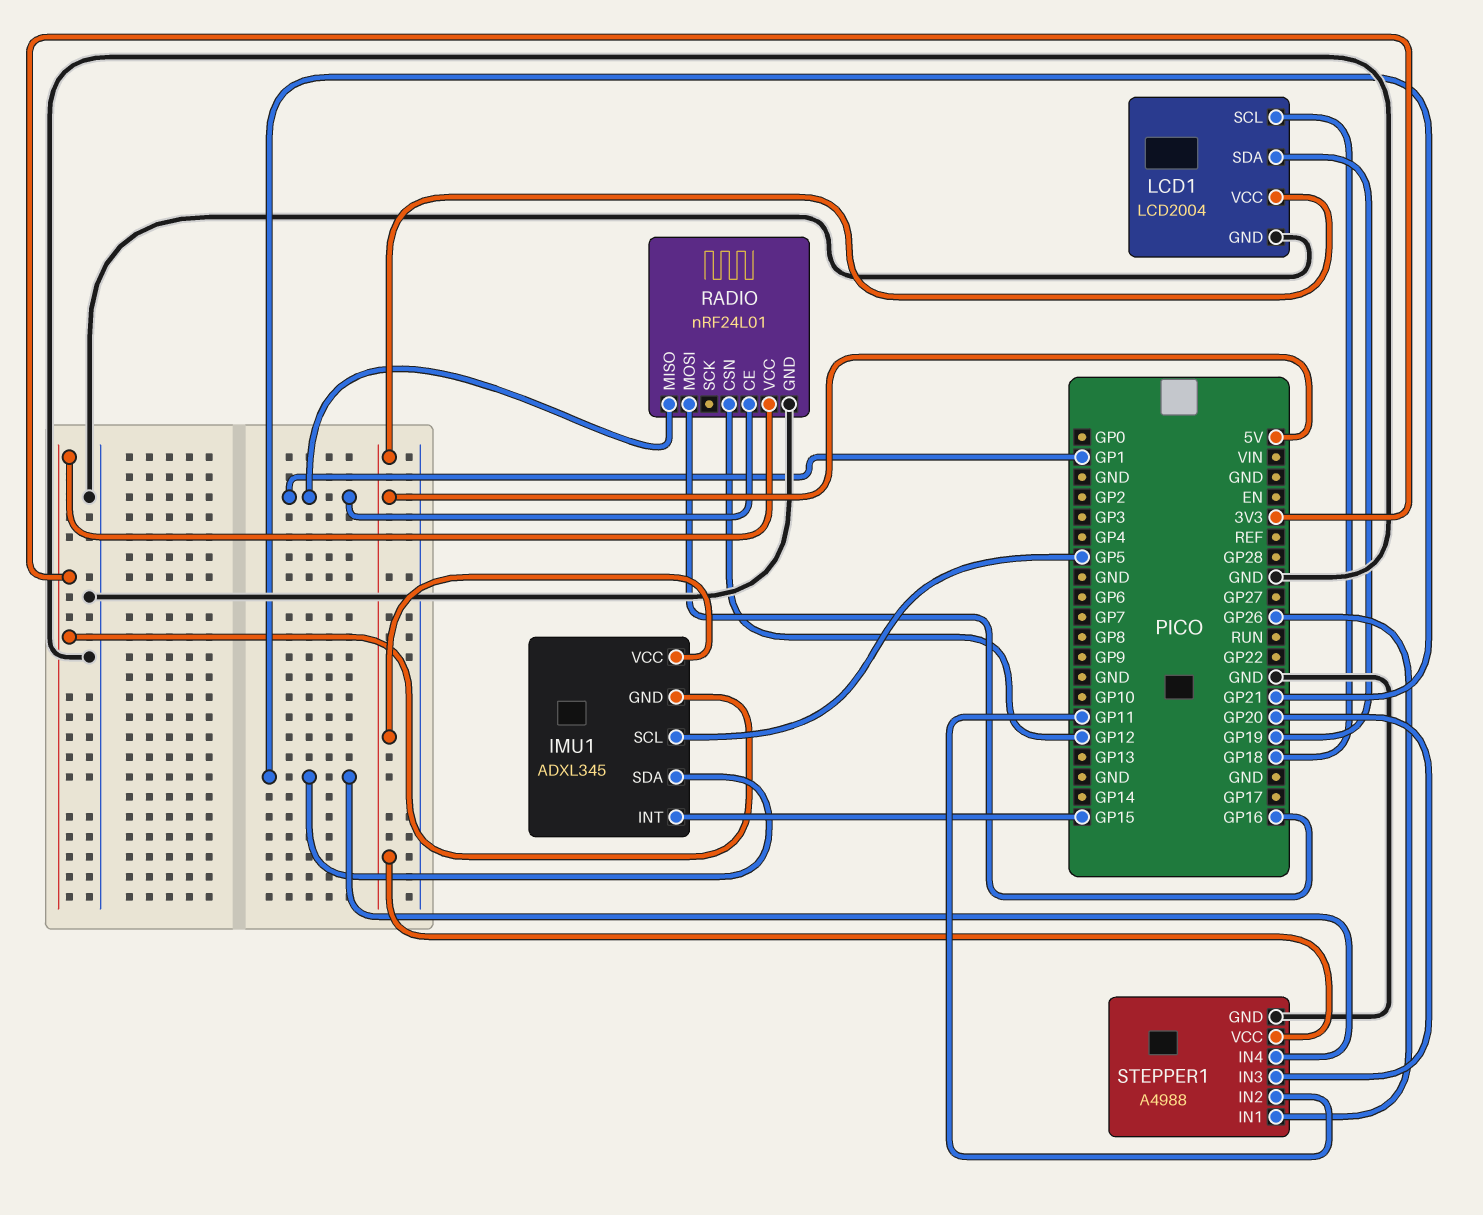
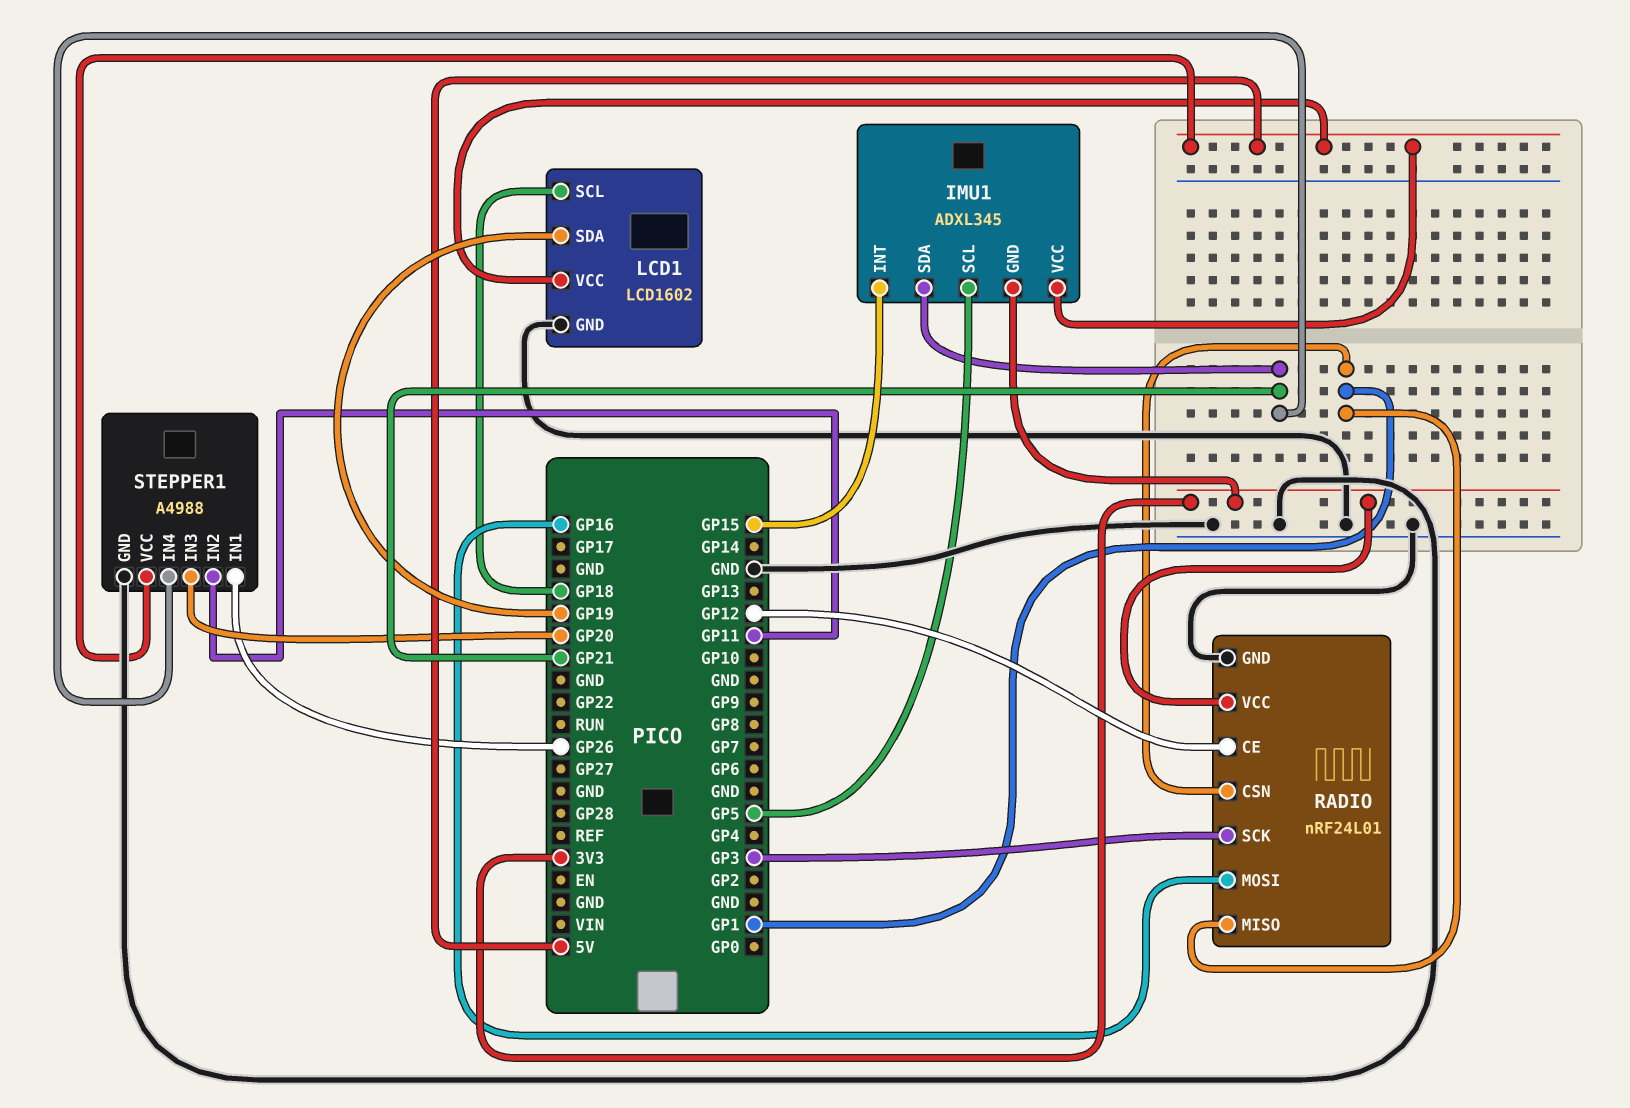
LCD1: LCD2004 -> LCD1602
RADIO pin CE: GP1 -> GP12
RADIO pin CSN: GP12 -> GP1
RADIO pin SCK: none -> GP3

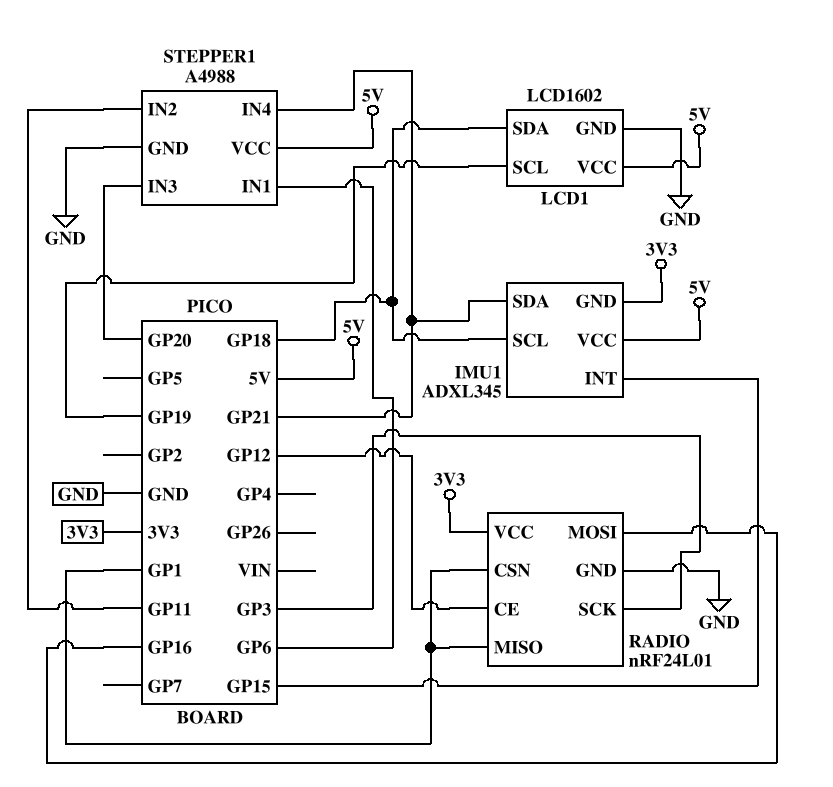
IMU1 pin SCL: GP5 -> GP18
LCD1 pin SCL: GP18 -> GP19
LCD1 pin SDA: GP19 -> GP18
STEPPER1 pin IN1: GP26 -> GP6

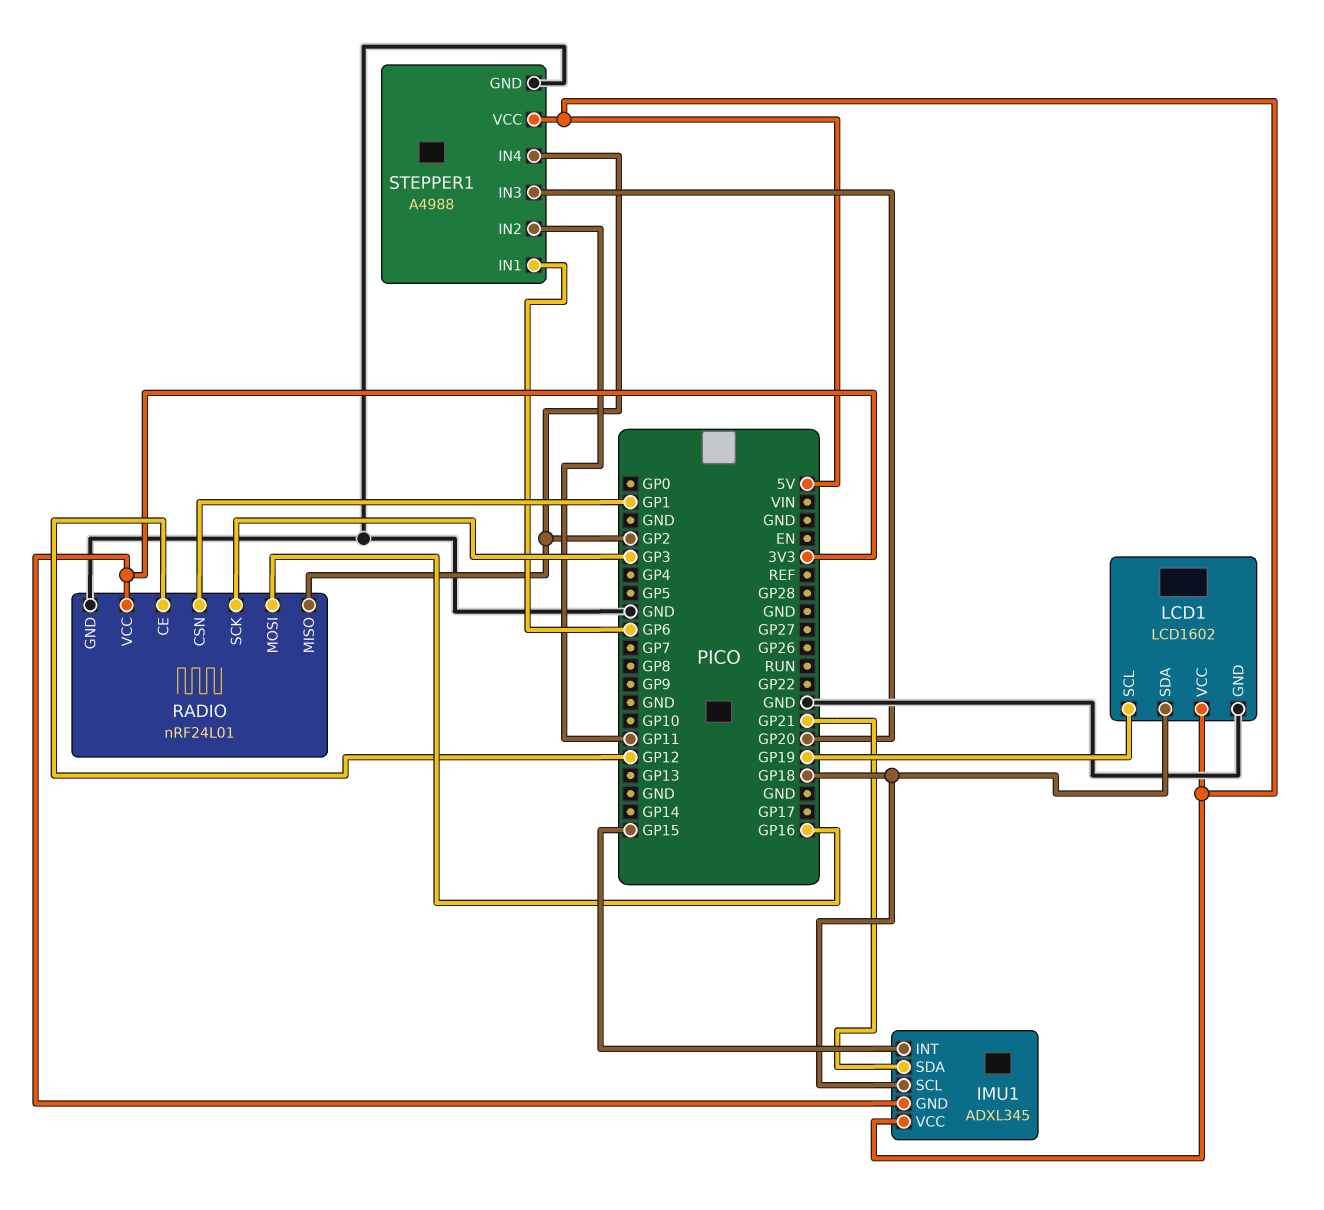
RADIO pin MISO: GP1 -> GP2
STEPPER1 pin IN4: GP21 -> GP2

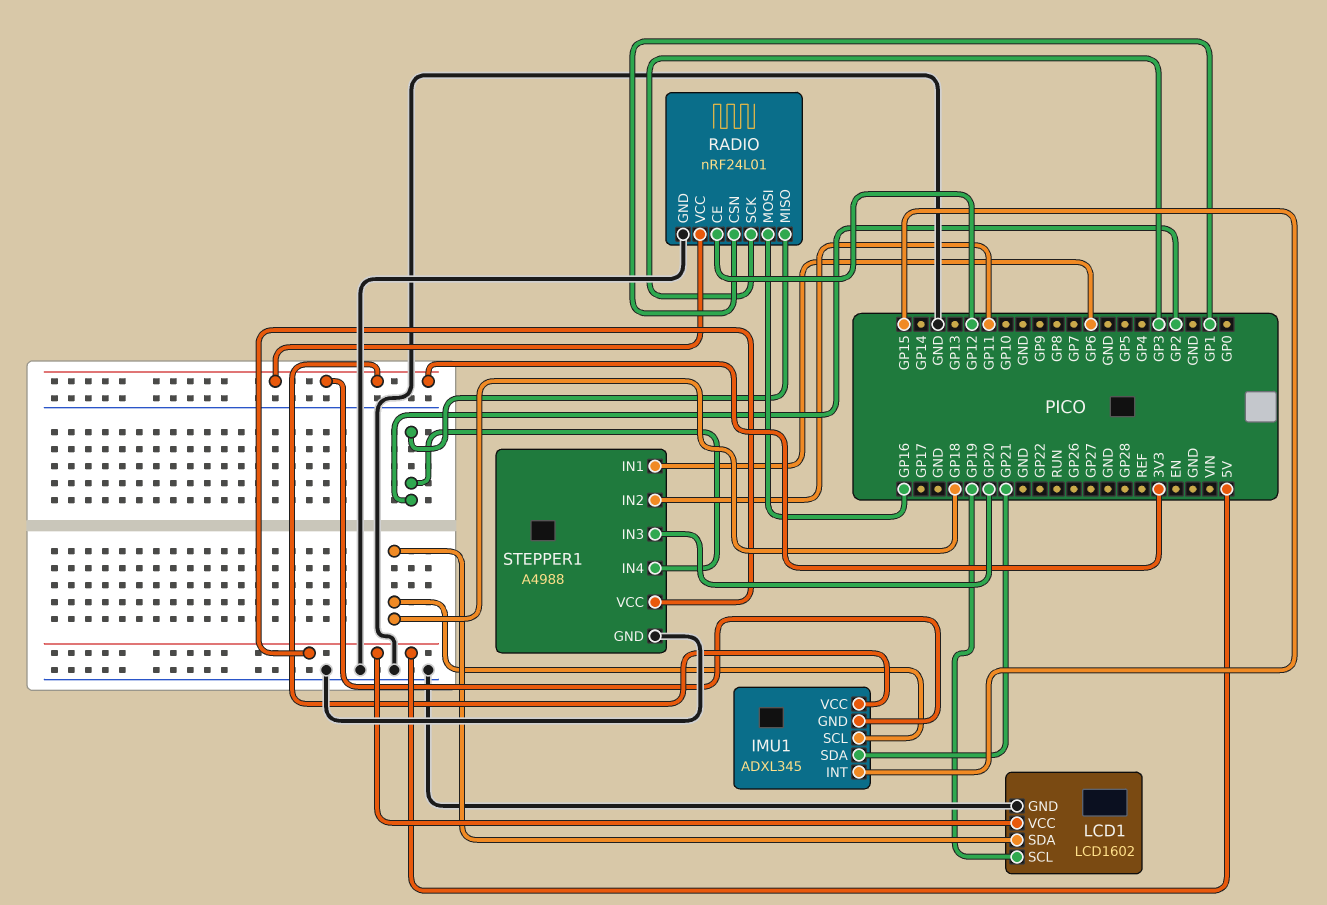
IMU1 pin VCC: 5V -> 3V3

